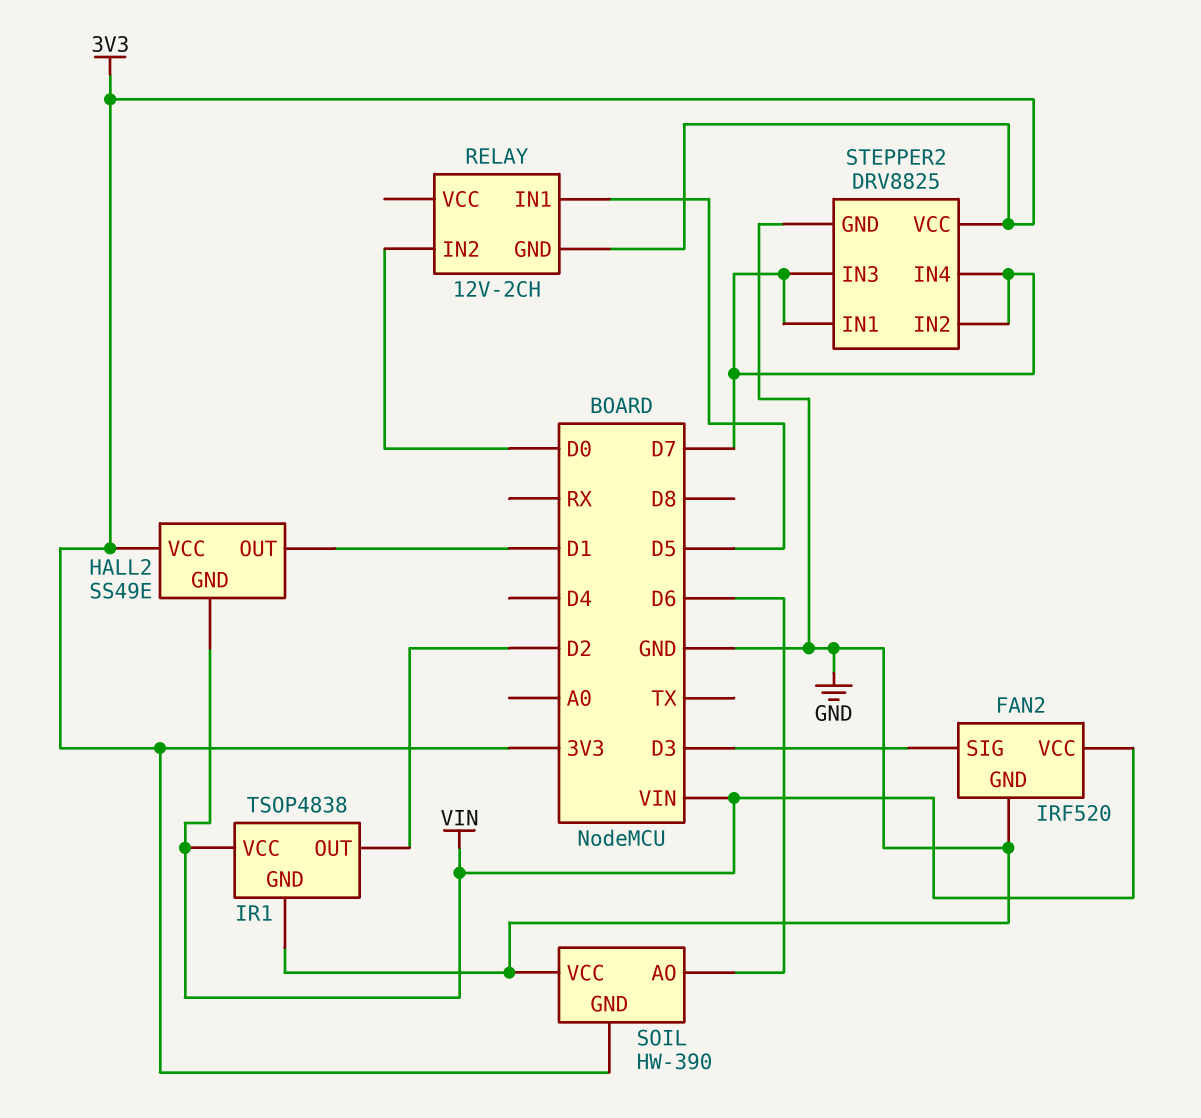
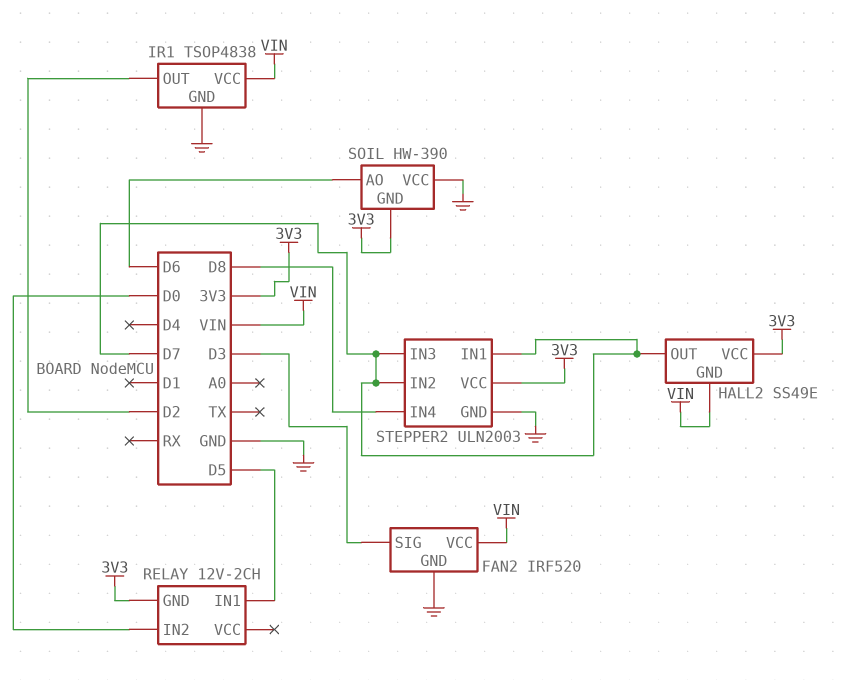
HALL2 pin OUT: D1 -> D7
STEPPER2: DRV8825 -> ULN2003
STEPPER2 pin IN4: D7 -> D8

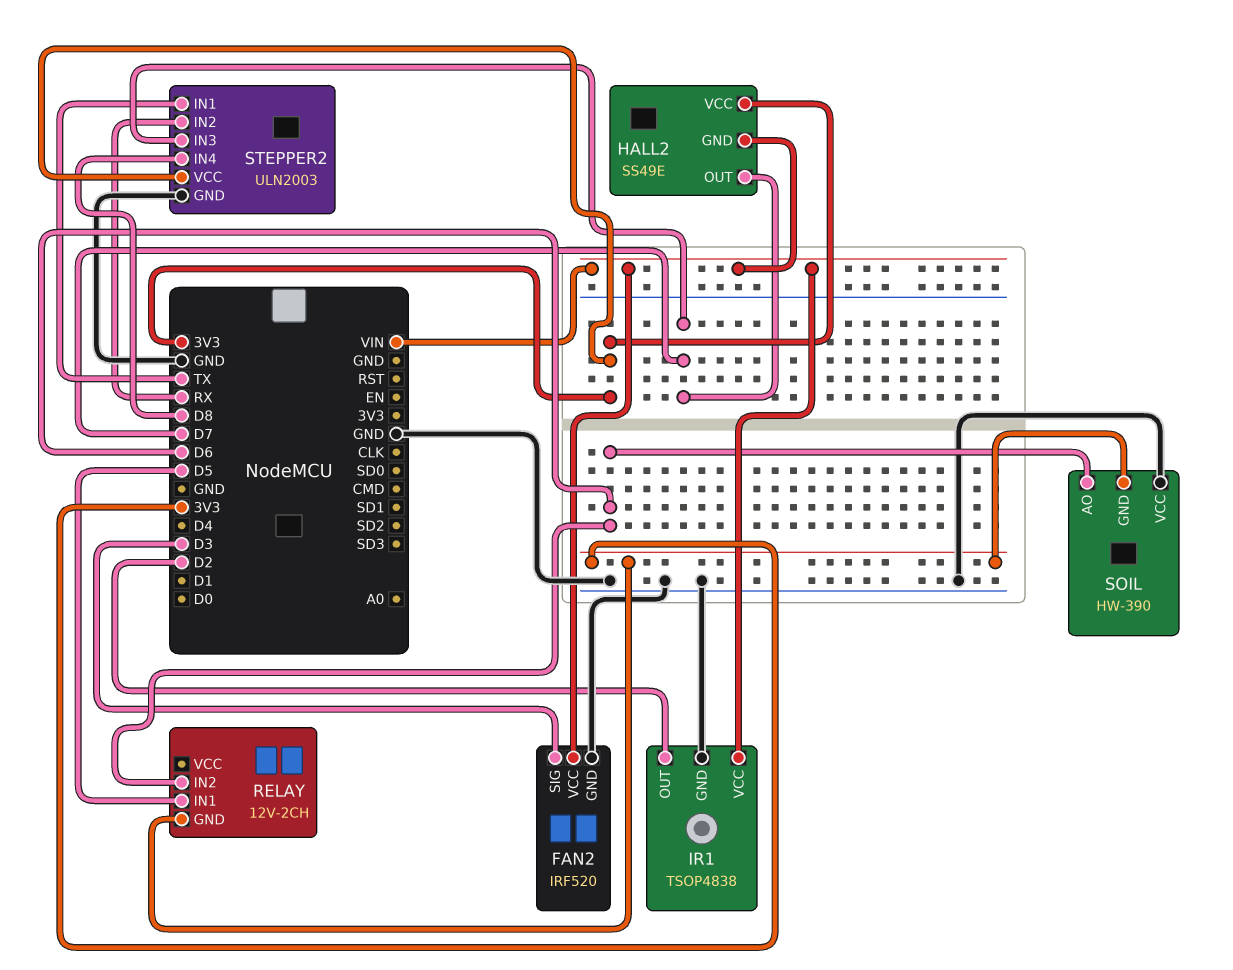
RELAY pin IN2: D0 -> D6
STEPPER2 pin IN1: D7 -> TX
STEPPER2 pin IN2: D7 -> RX

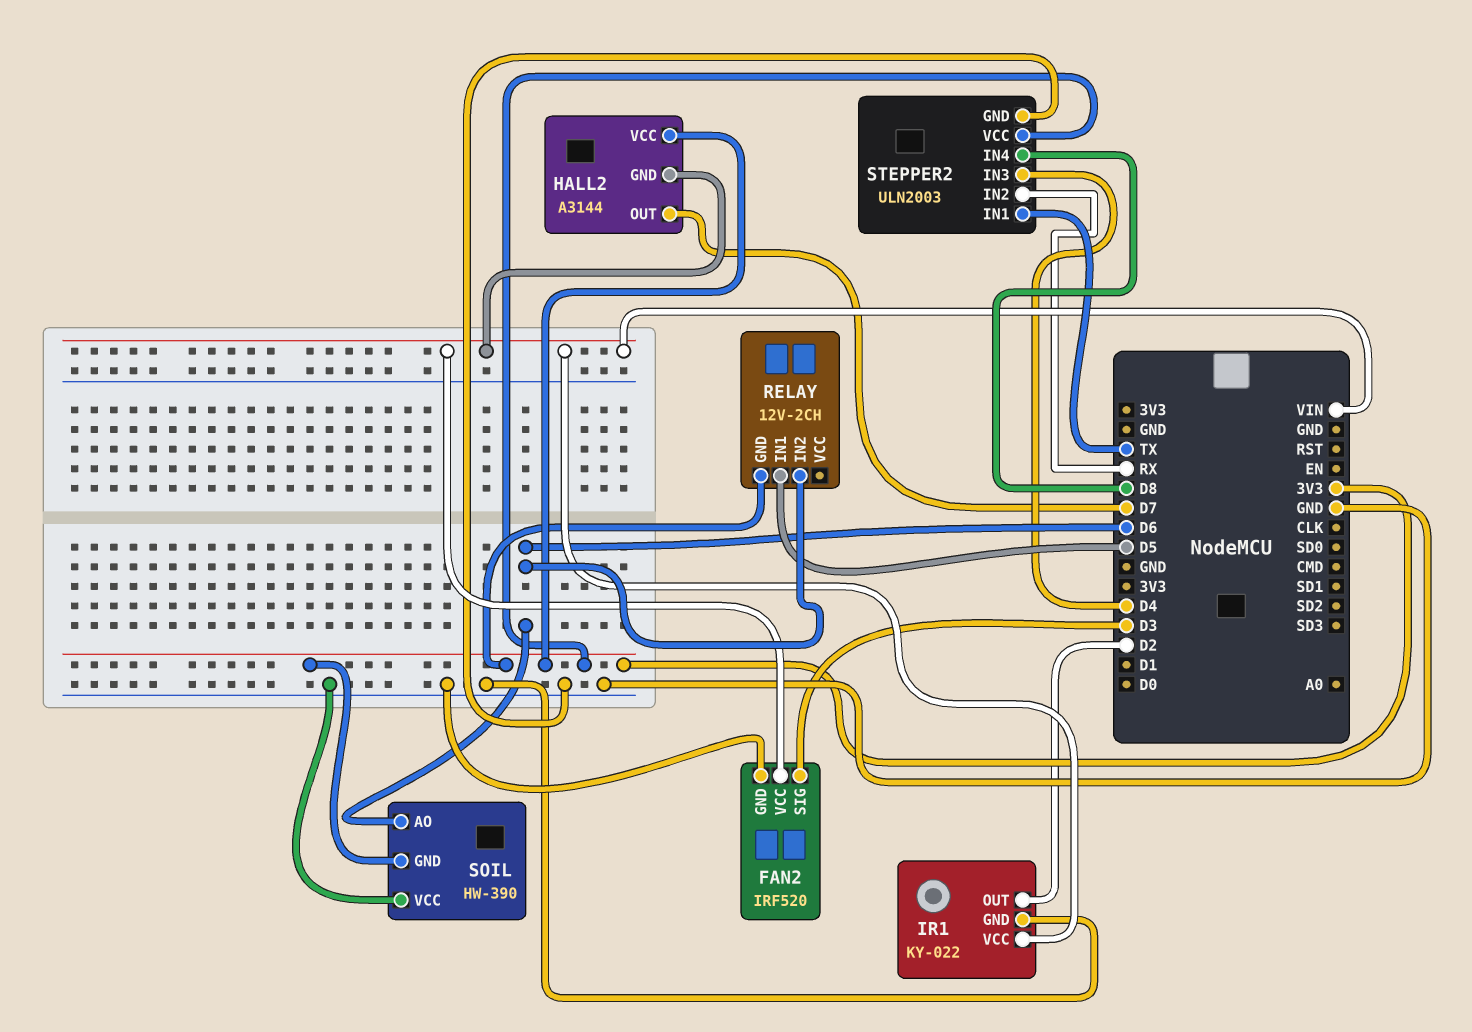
HALL2: SS49E -> A3144
IR1: TSOP4838 -> KY-022
STEPPER2 pin IN3: D7 -> D4

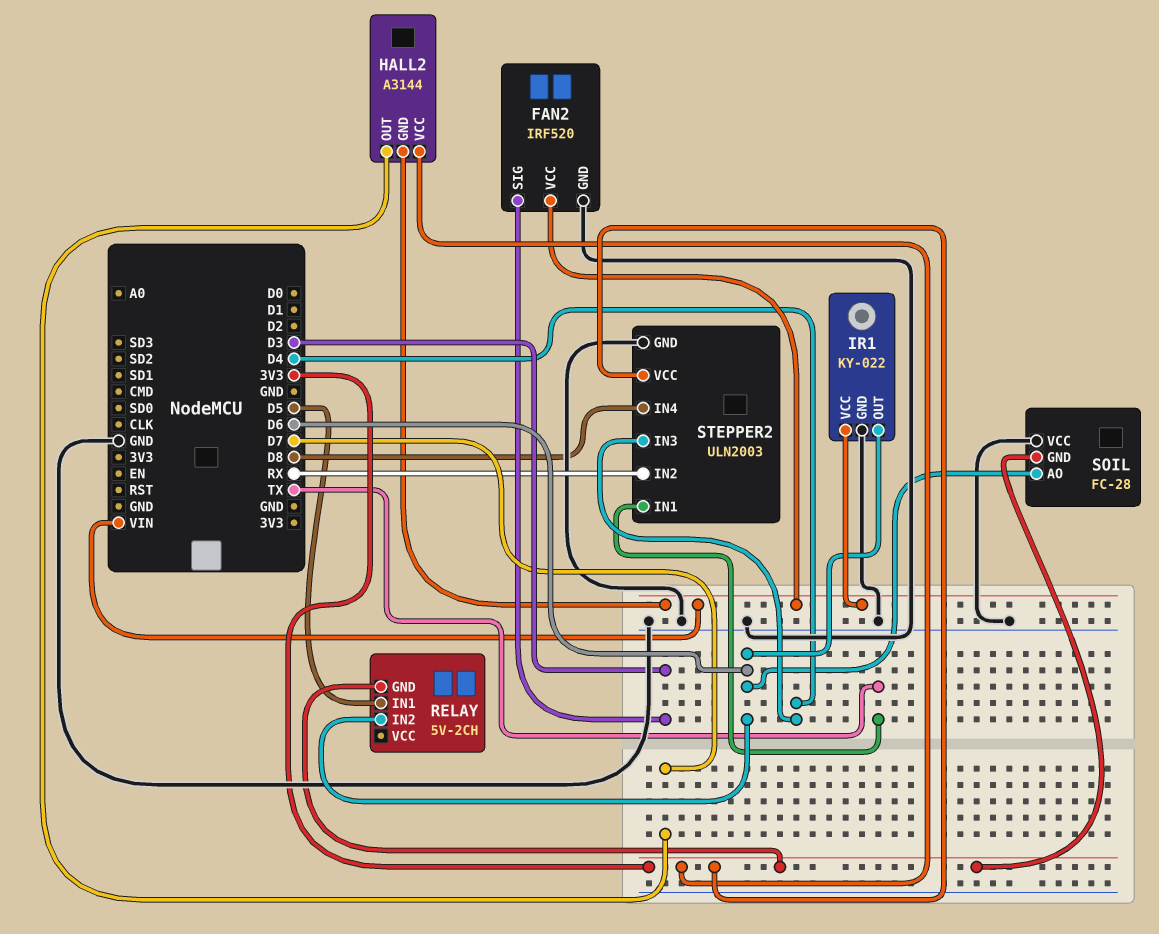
IR1 pin OUT: D2 -> D6
RELAY: 12V-2CH -> 5V-2CH
SOIL: HW-390 -> FC-28

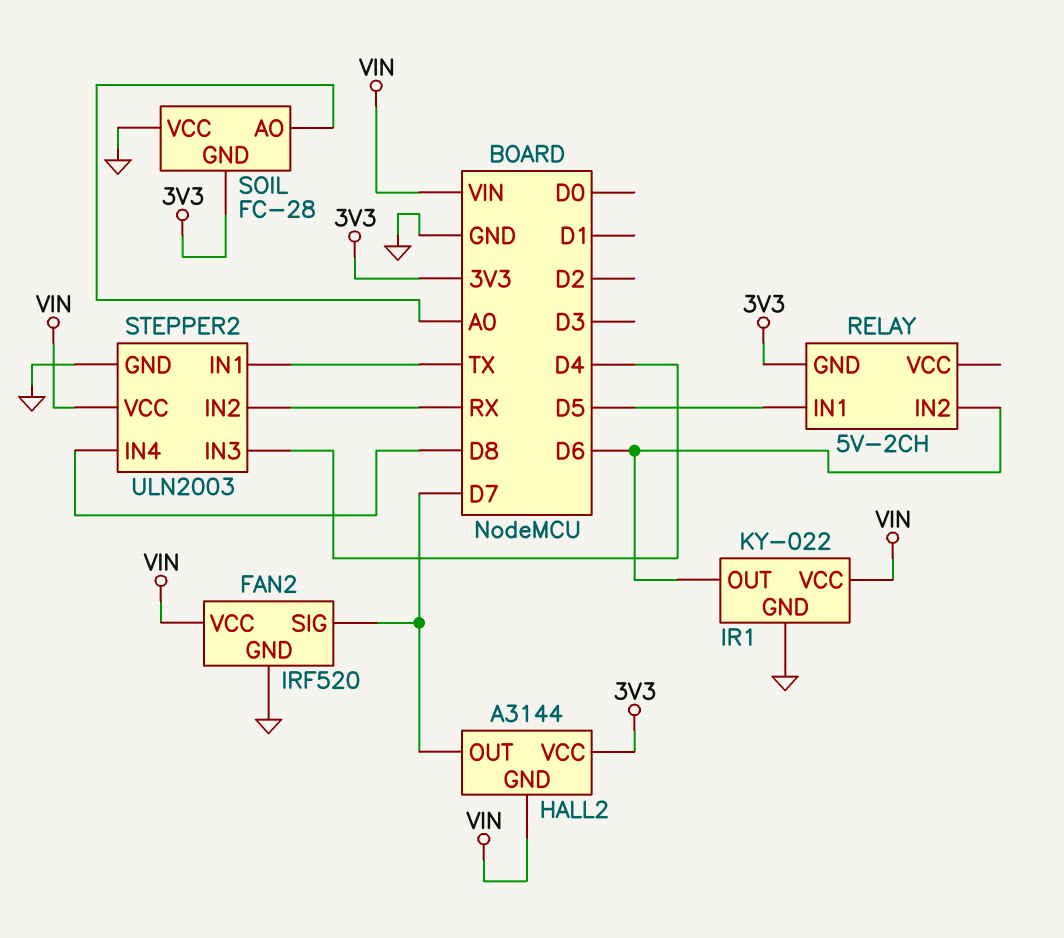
FAN2 pin SIG: D3 -> D7
SOIL pin AO: D6 -> A0
STEPPER2 pin VCC: 3V3 -> VIN

